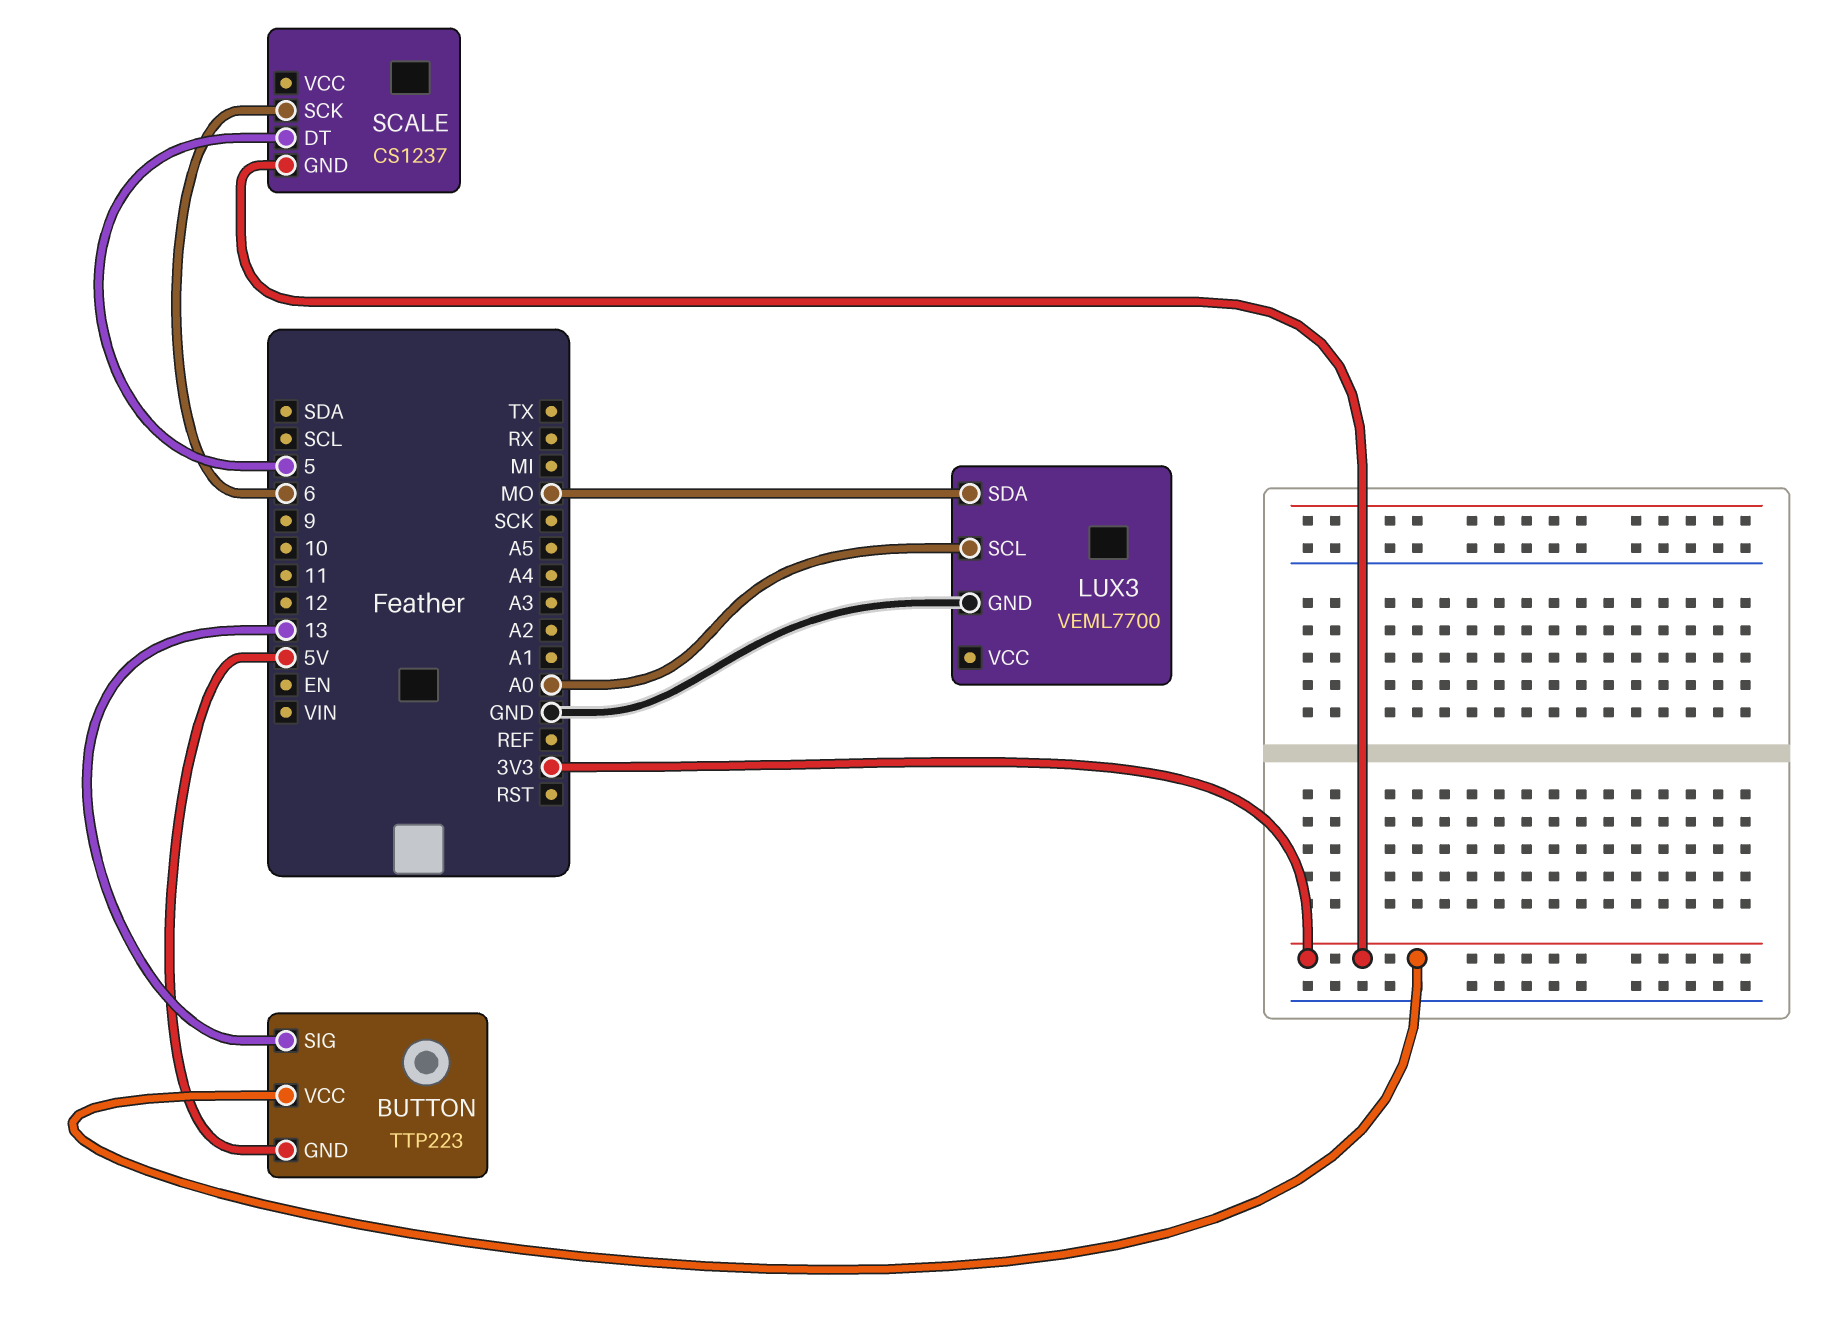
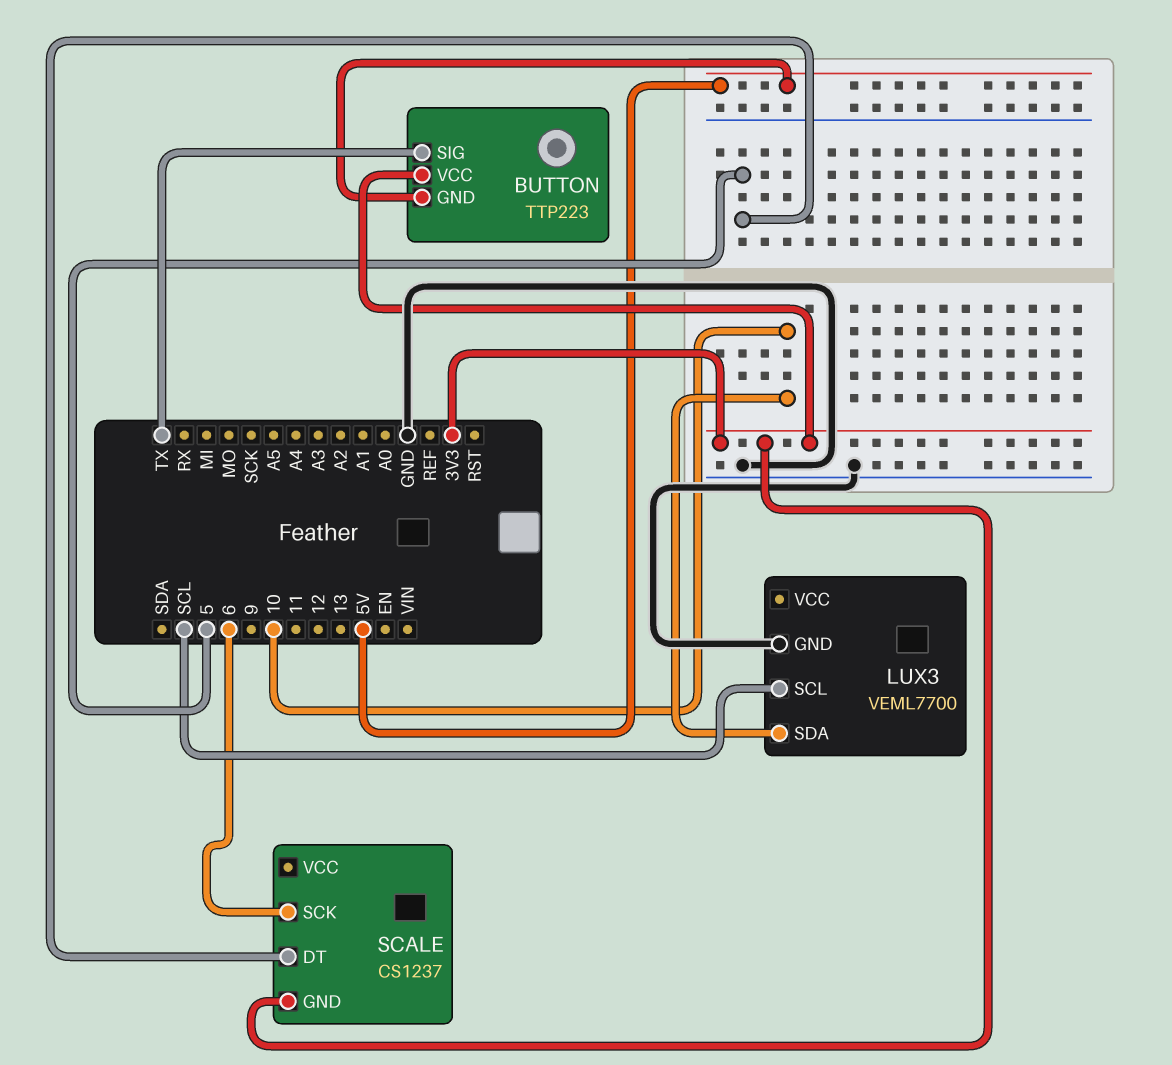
BUTTON pin SIG: 13 -> TX
LUX3 pin SCL: A0 -> SCL
LUX3 pin SDA: MO -> 10

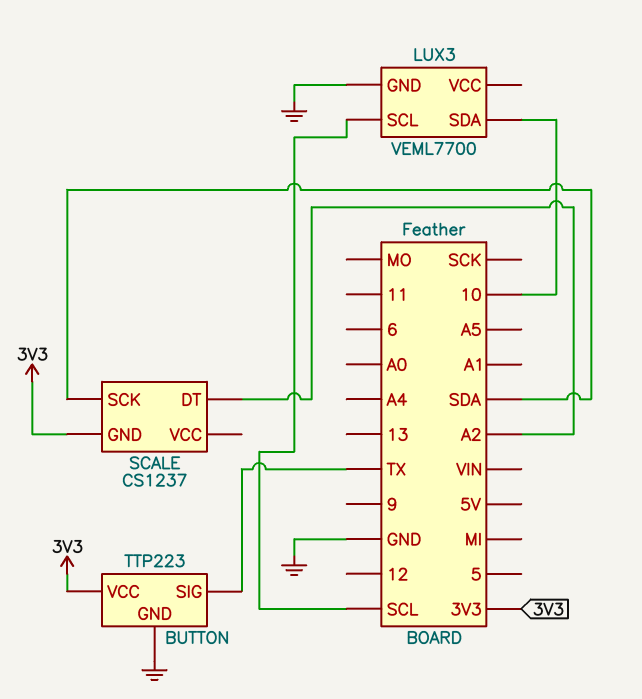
BUTTON pin GND: 5V -> GND
SCALE pin DT: 5 -> A2
SCALE pin SCK: 6 -> SDA

